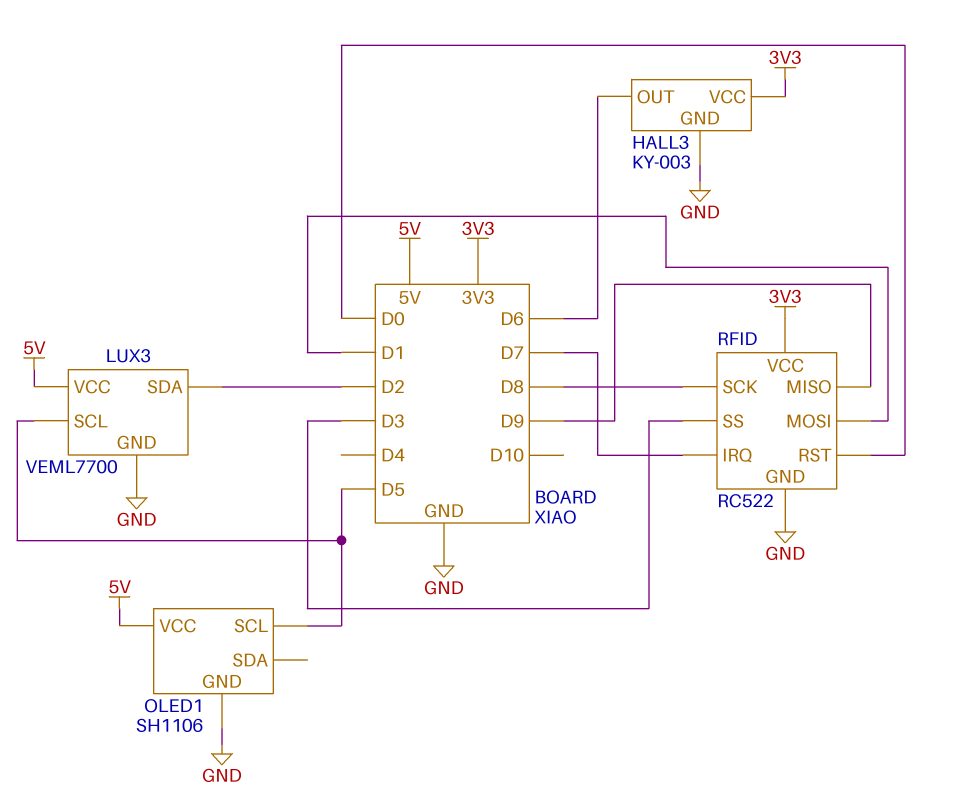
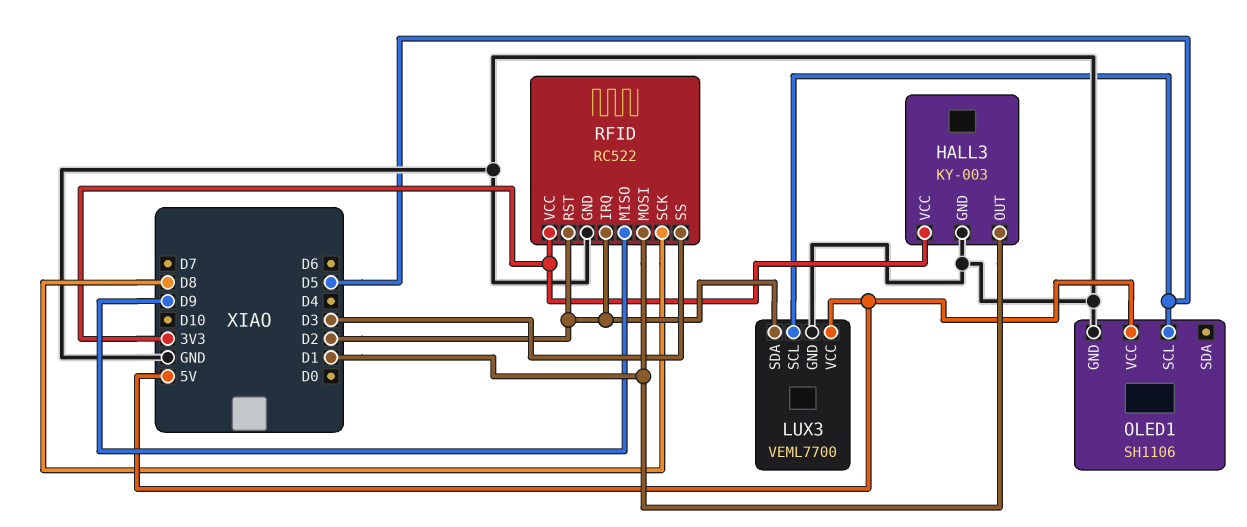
HALL3 pin OUT: D6 -> D1
RFID pin IRQ: D7 -> D2
RFID pin RST: D0 -> D2

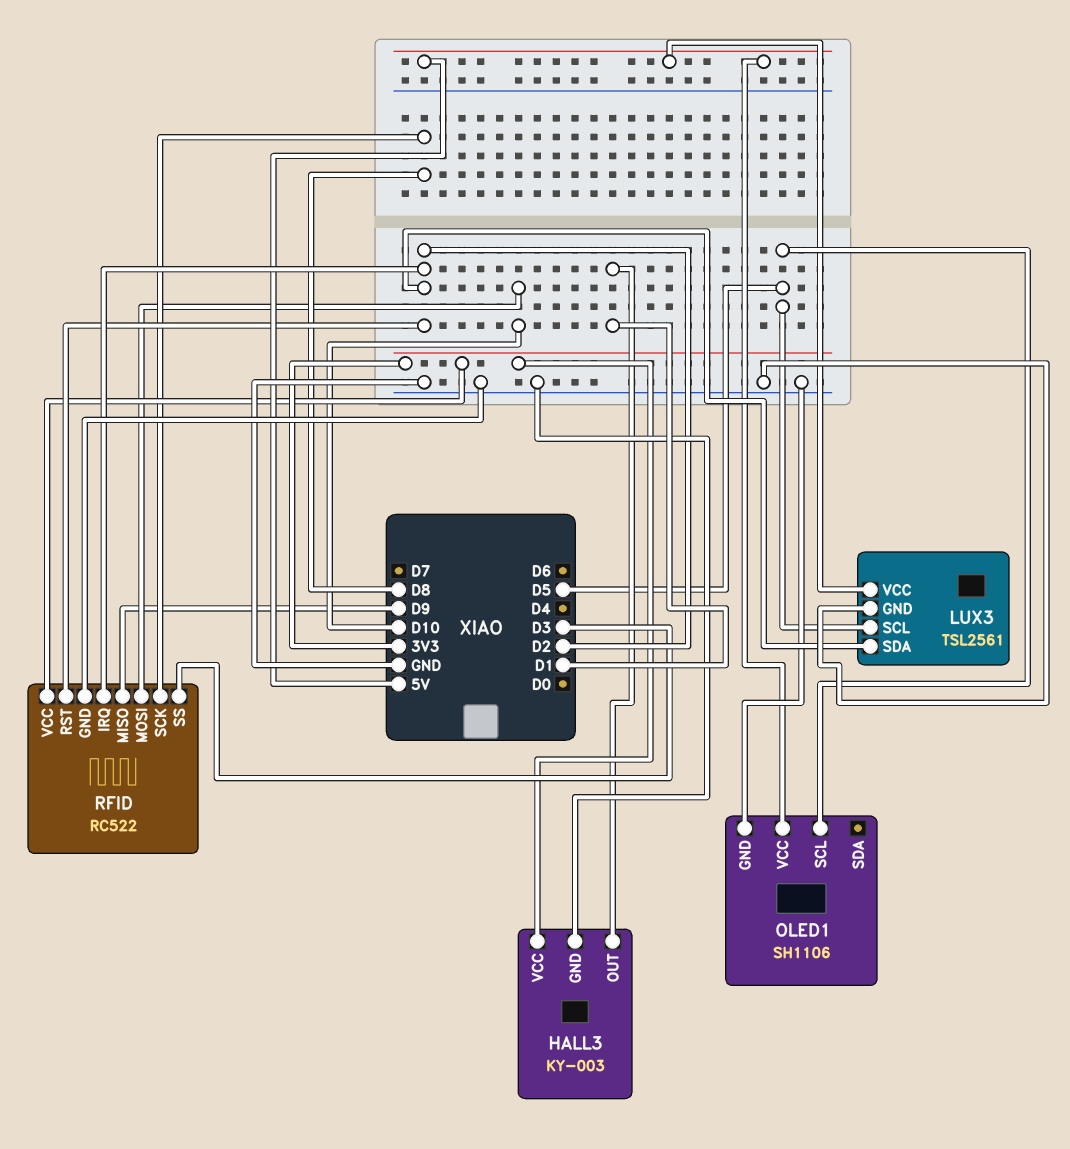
LUX3: VEML7700 -> TSL2561
RFID pin MOSI: D1 -> D10

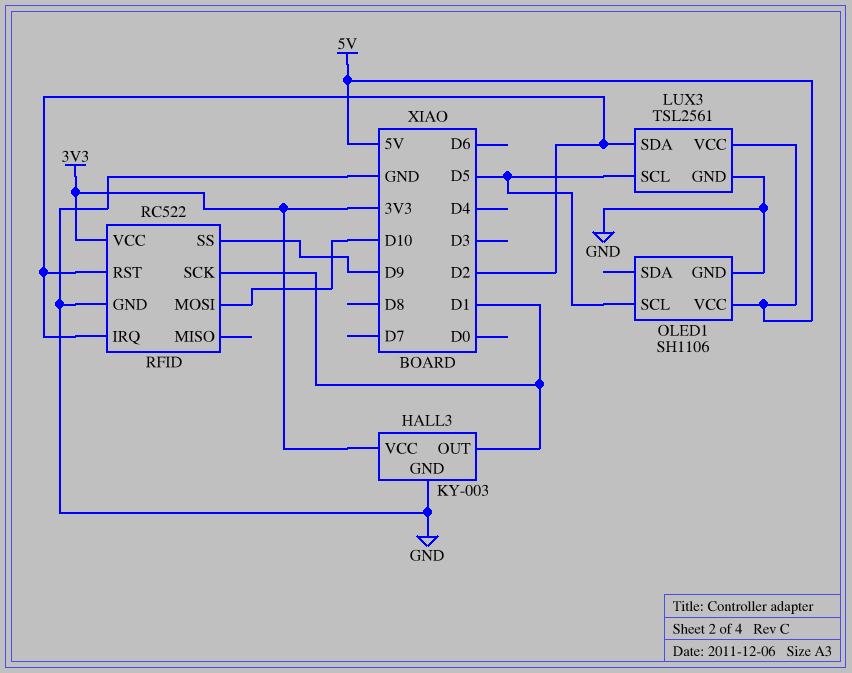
RFID pin MISO: D9 -> none
RFID pin SCK: D8 -> D1
RFID pin SS: D3 -> D9

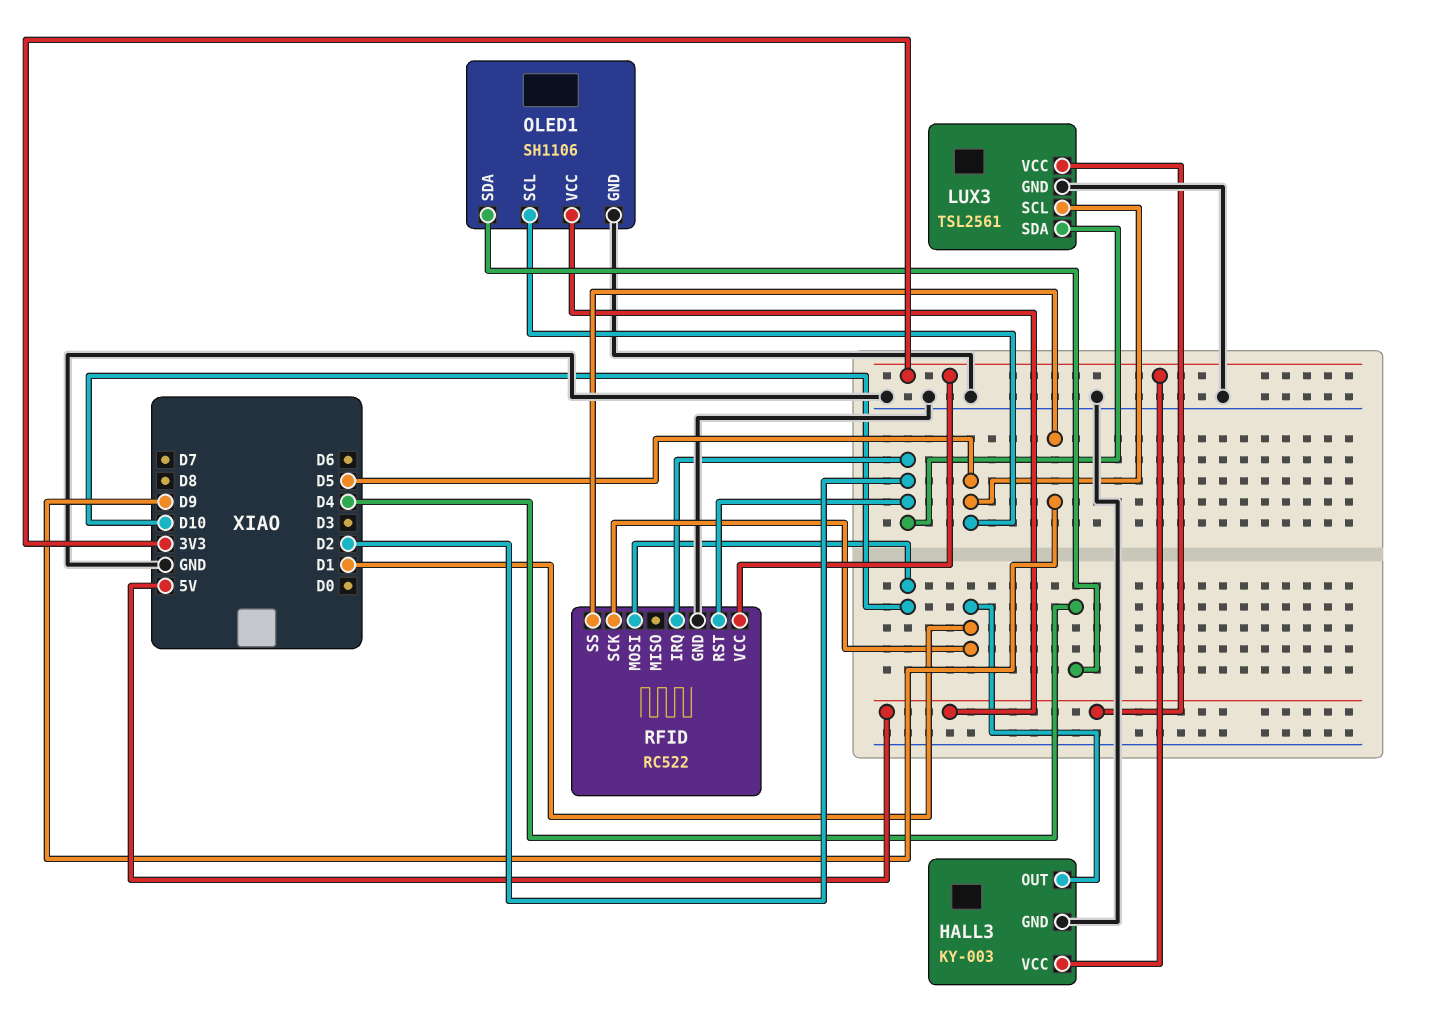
OLED1 pin SDA: none -> D4

